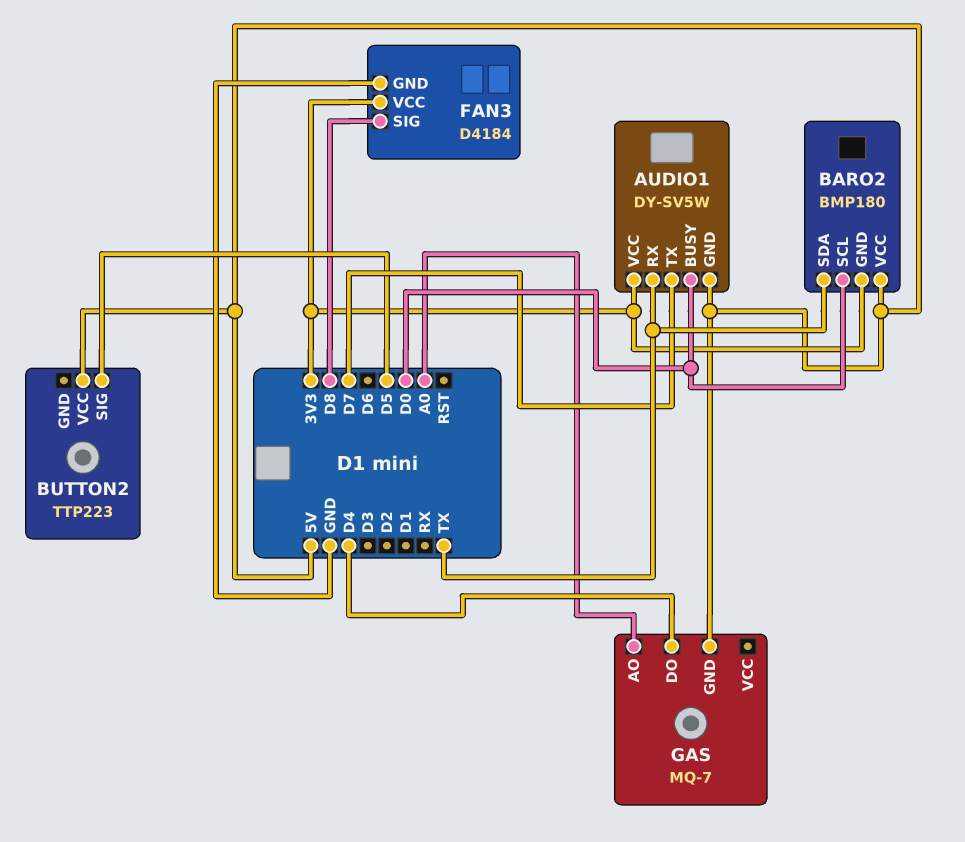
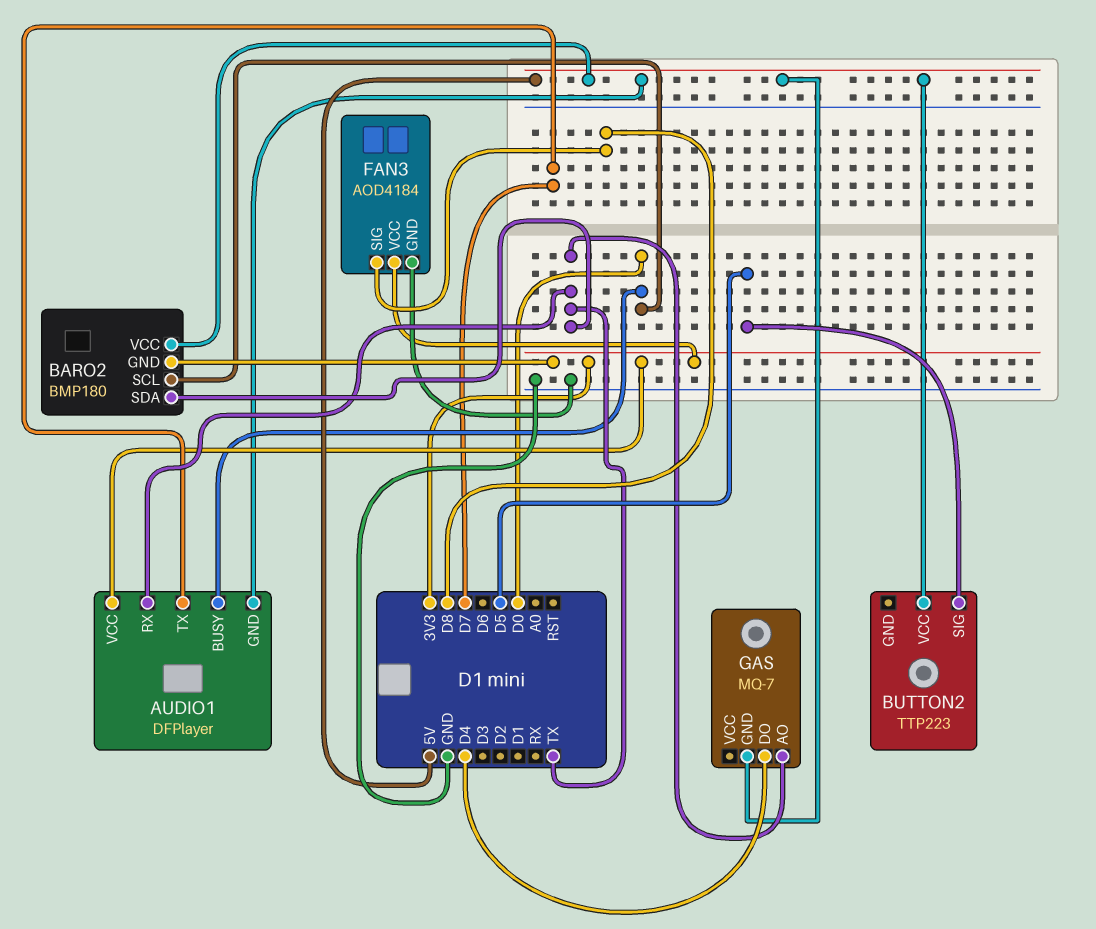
AUDIO1: DY-SV5W -> DFPlayer
FAN3: D4184 -> AOD4184
GAS pin AO: A0 -> TX

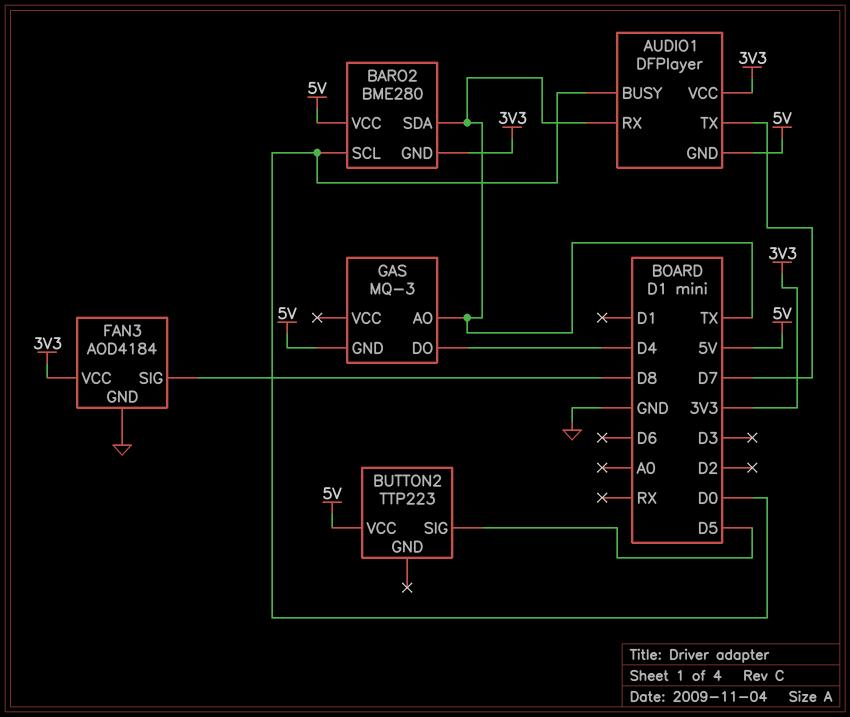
BARO2: BMP180 -> BME280
GAS: MQ-7 -> MQ-3

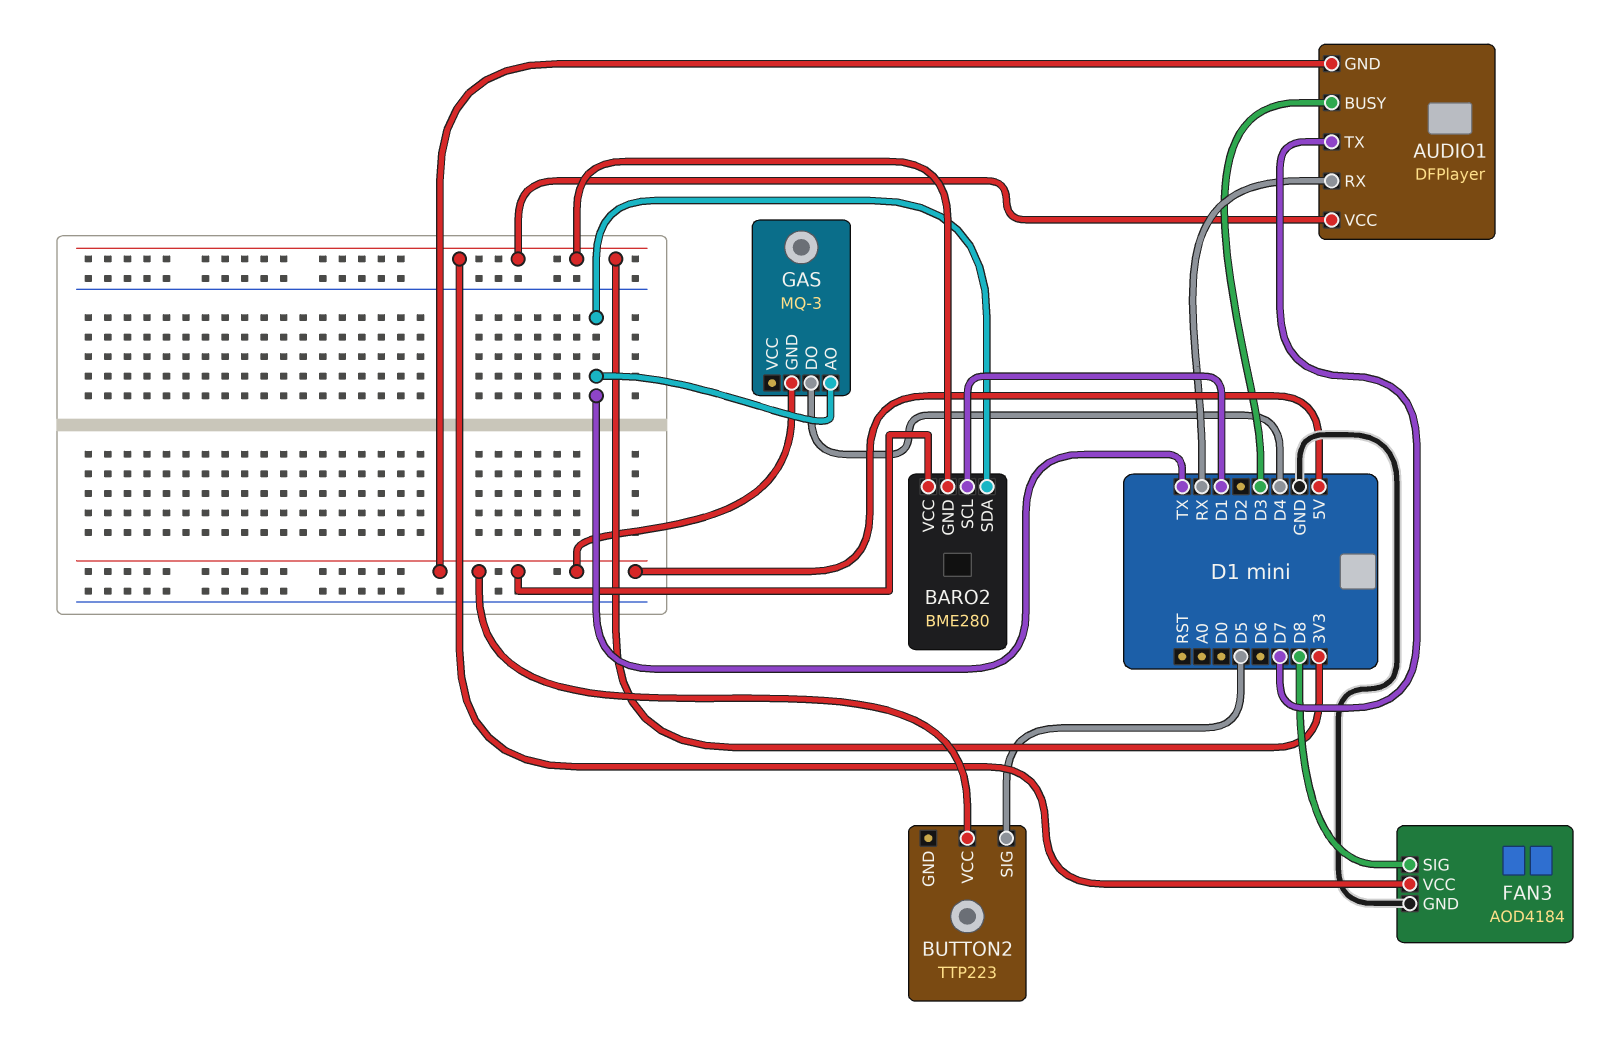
AUDIO1 pin BUSY: D0 -> D3
AUDIO1 pin RX: TX -> RX
BARO2 pin SCL: D0 -> D1

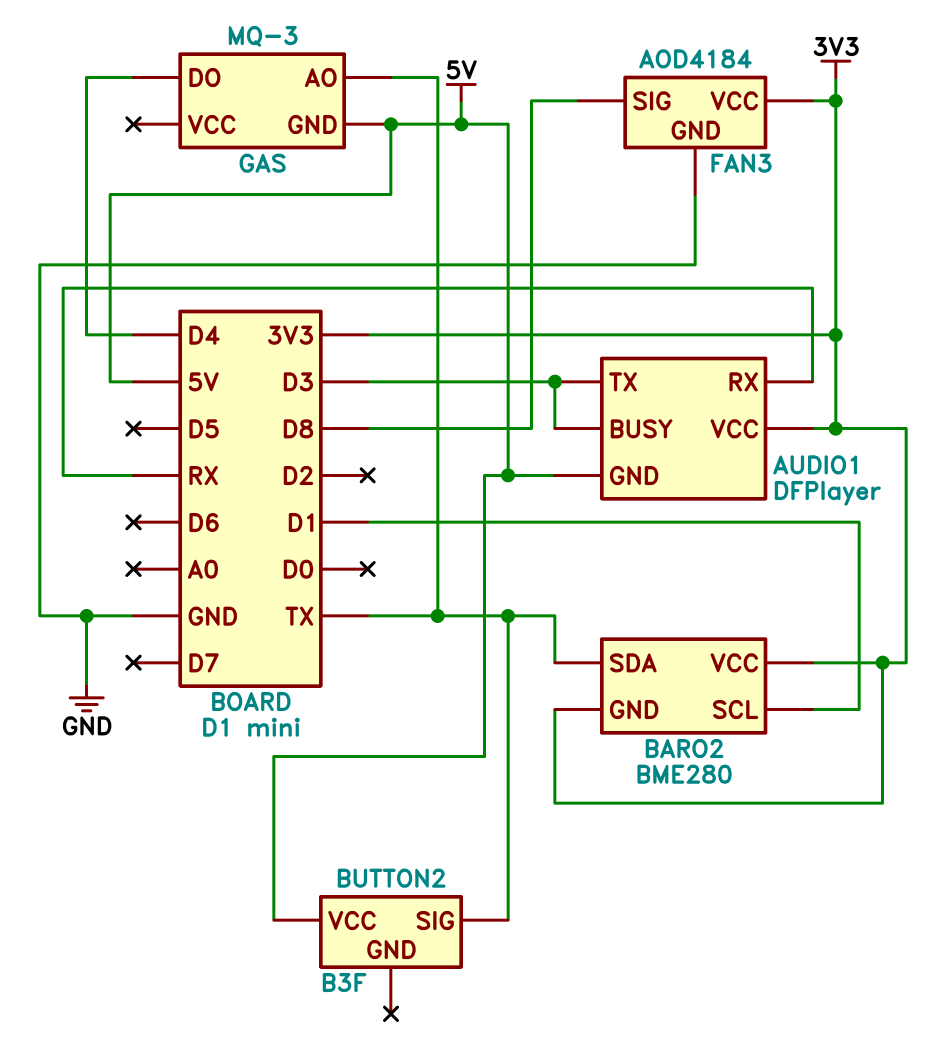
AUDIO1 pin TX: D7 -> D3
BARO2 pin VCC: 5V -> 3V3
BUTTON2: TTP223 -> B3F
BUTTON2 pin SIG: D5 -> TX

